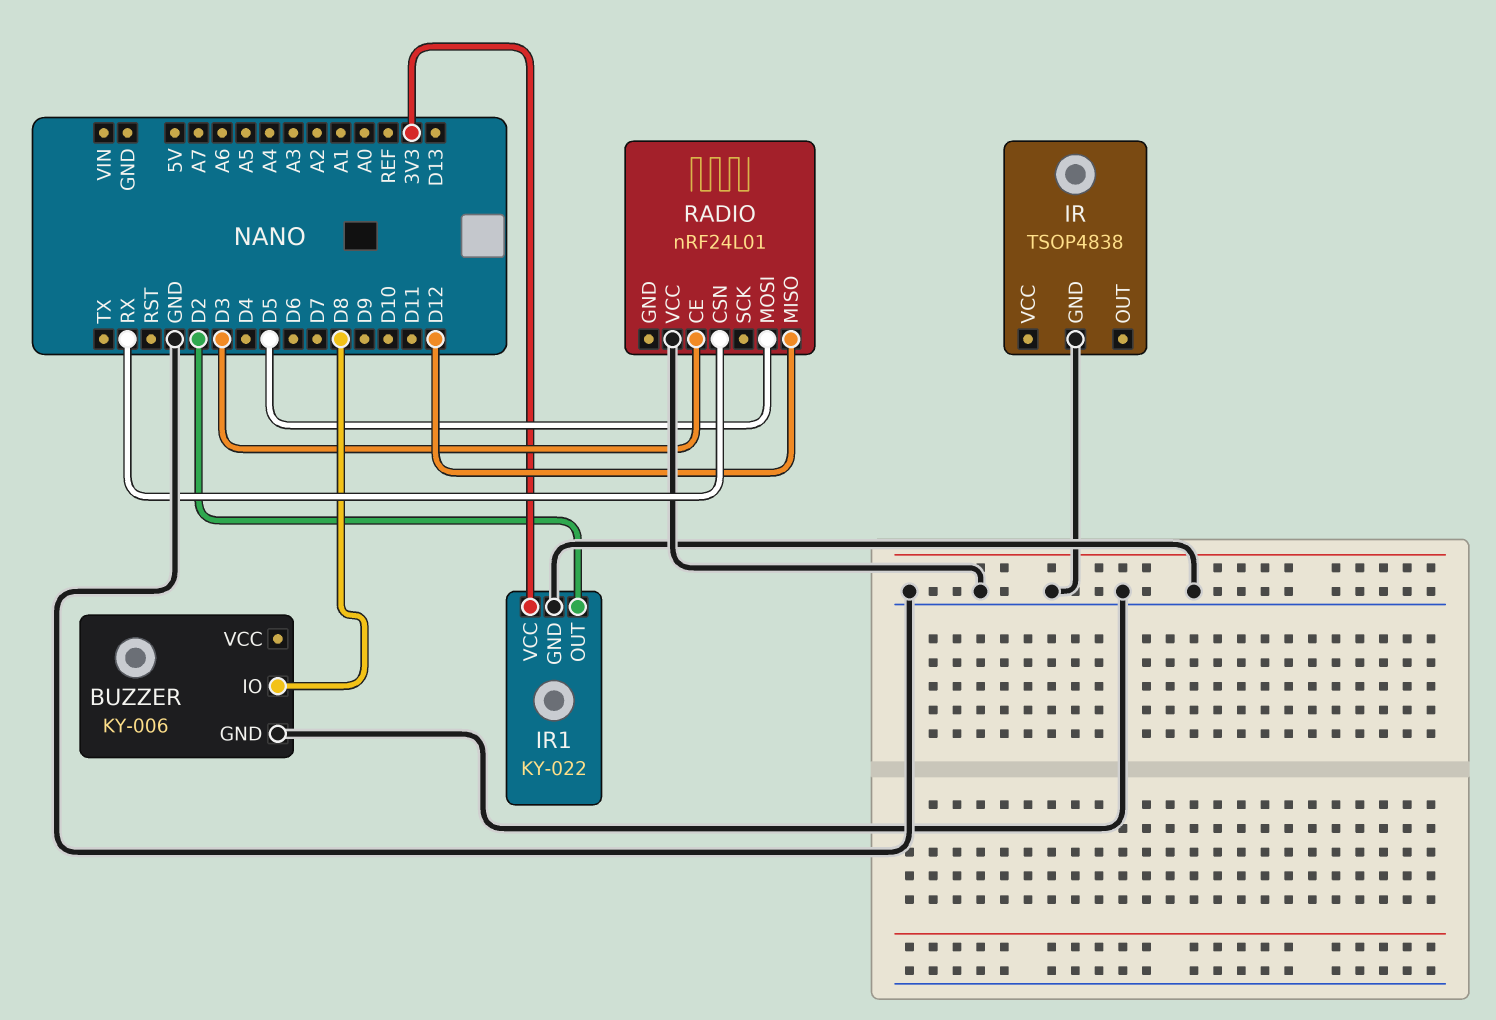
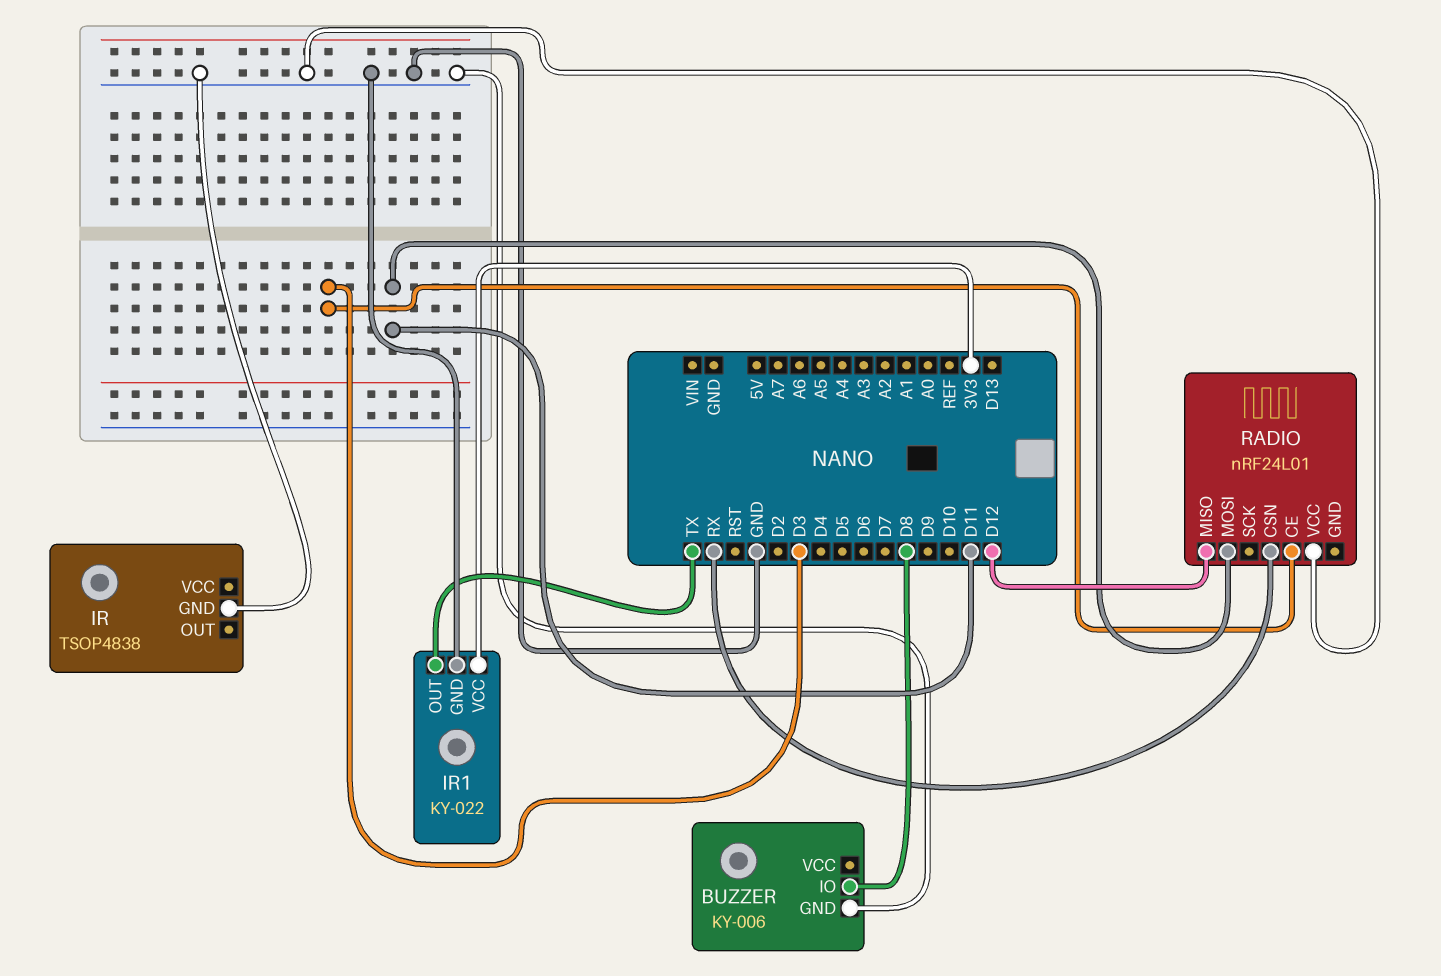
IR1 pin OUT: D2 -> TX
RADIO pin MOSI: D5 -> D11

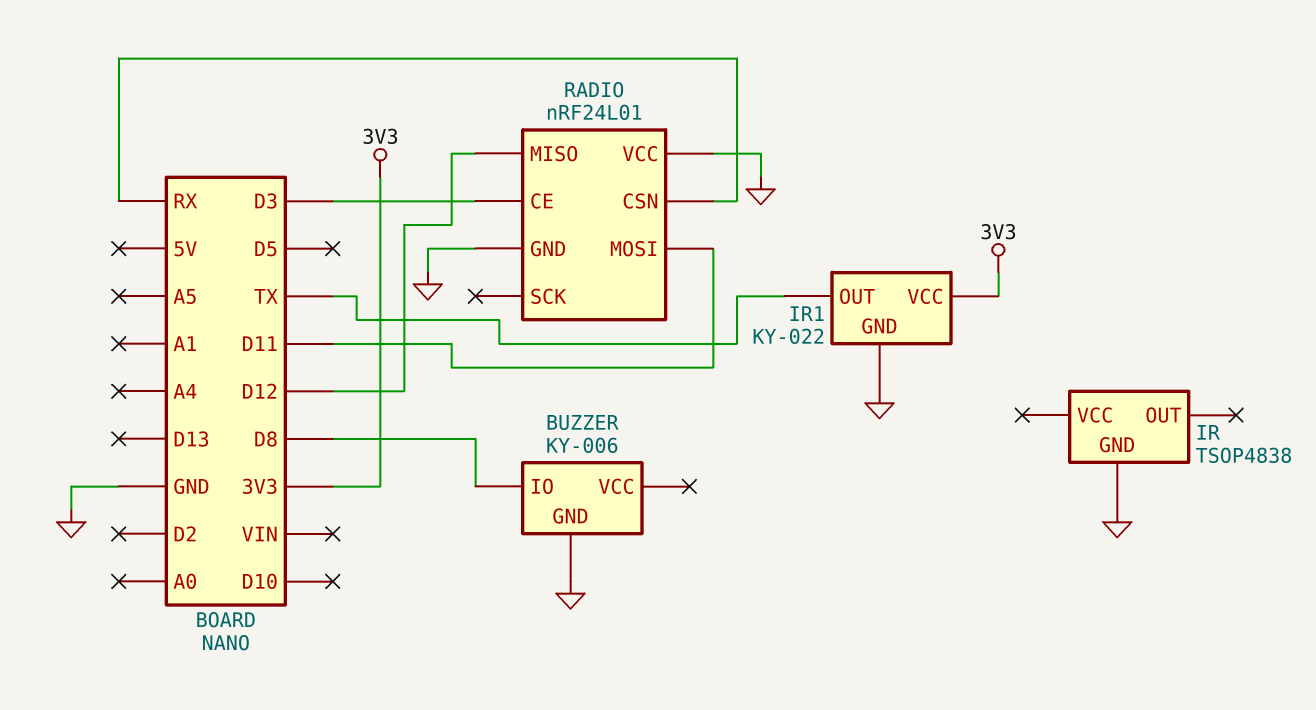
RADIO pin GND: none -> GND

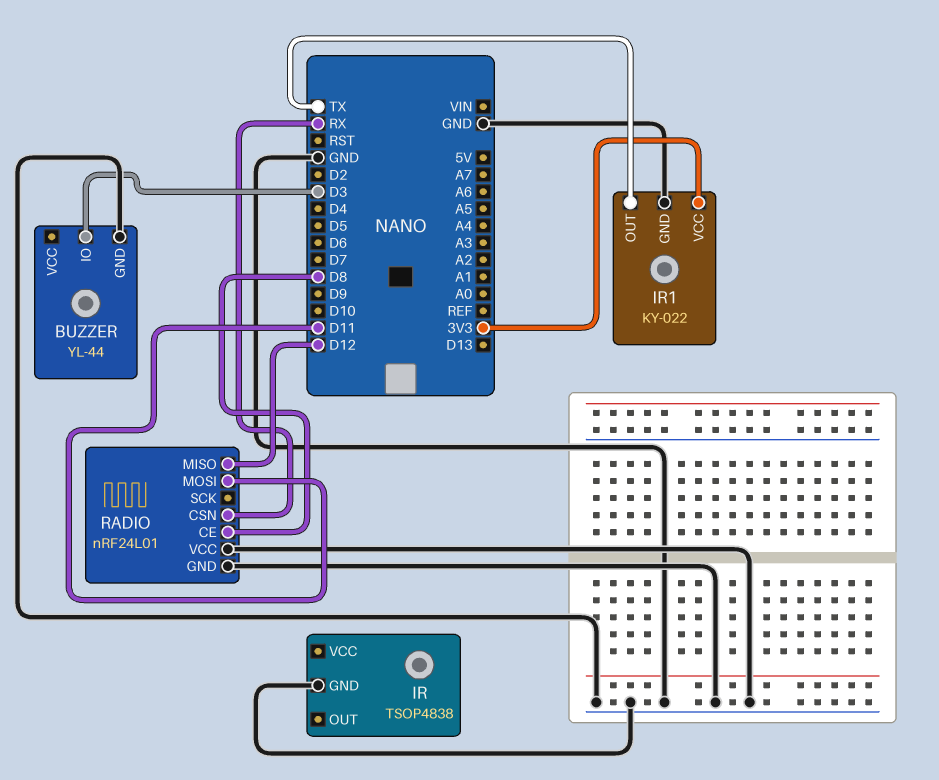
BUZZER: KY-006 -> YL-44
BUZZER pin IO: D8 -> D3
RADIO pin CE: D3 -> D8

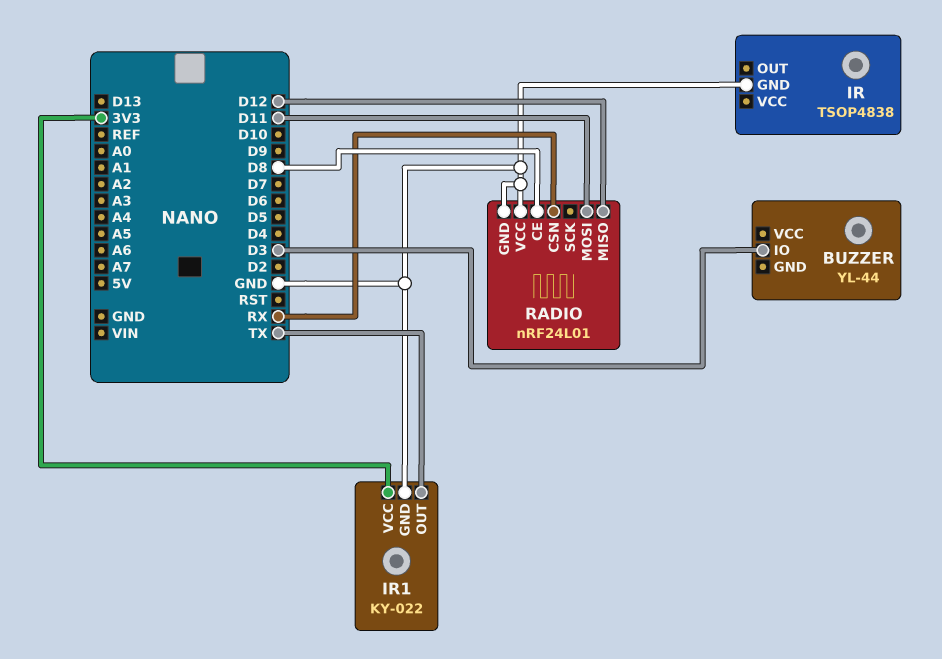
BUZZER pin GND: GND -> none

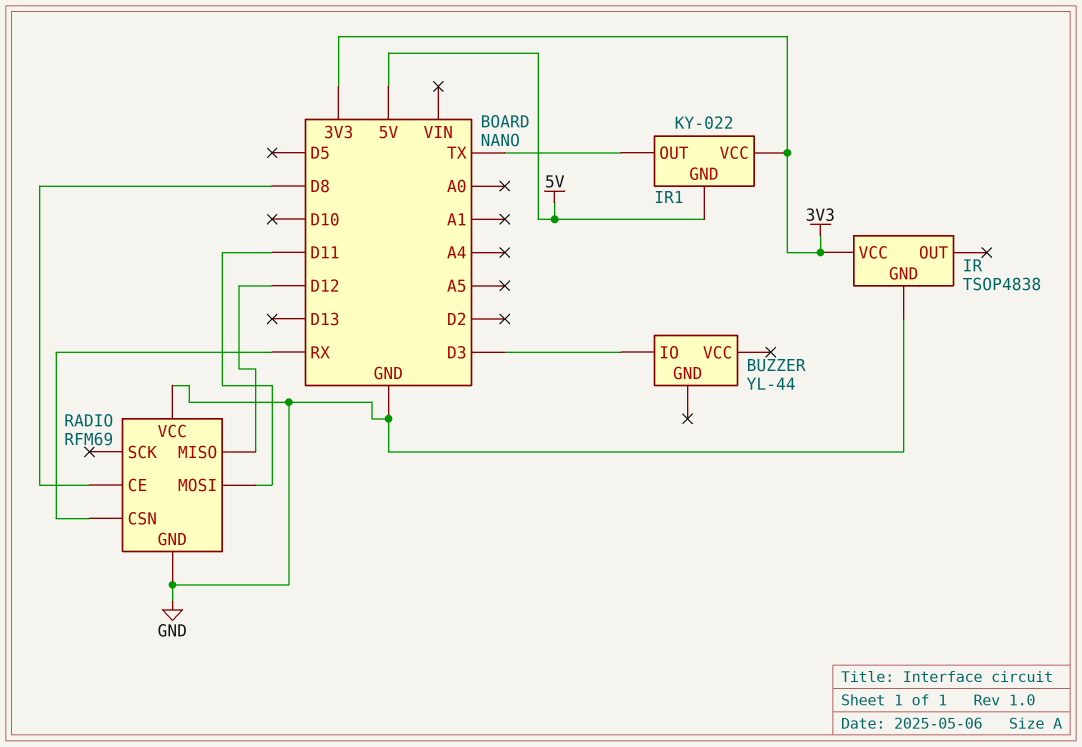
IR pin VCC: none -> 3V3
IR1 pin GND: GND -> 5V
RADIO: nRF24L01 -> RFM69

